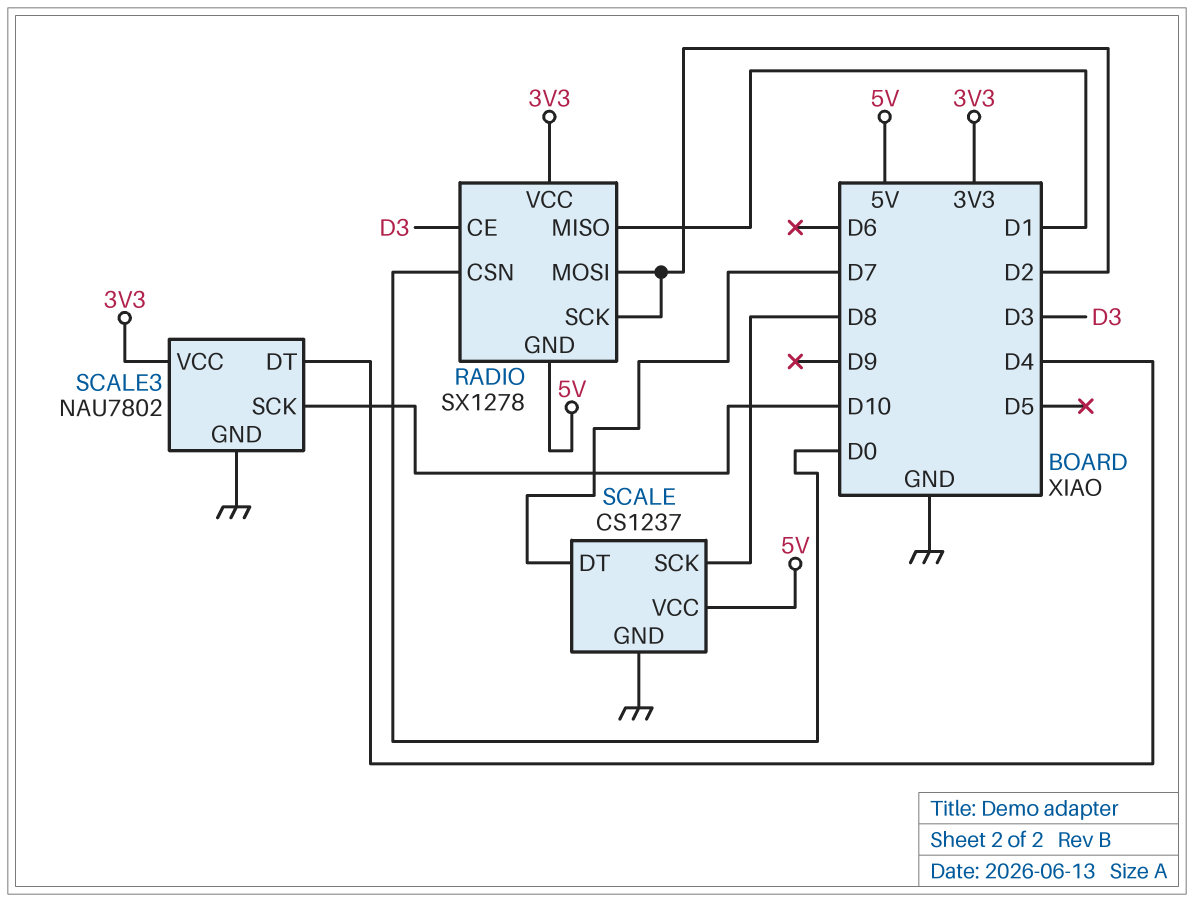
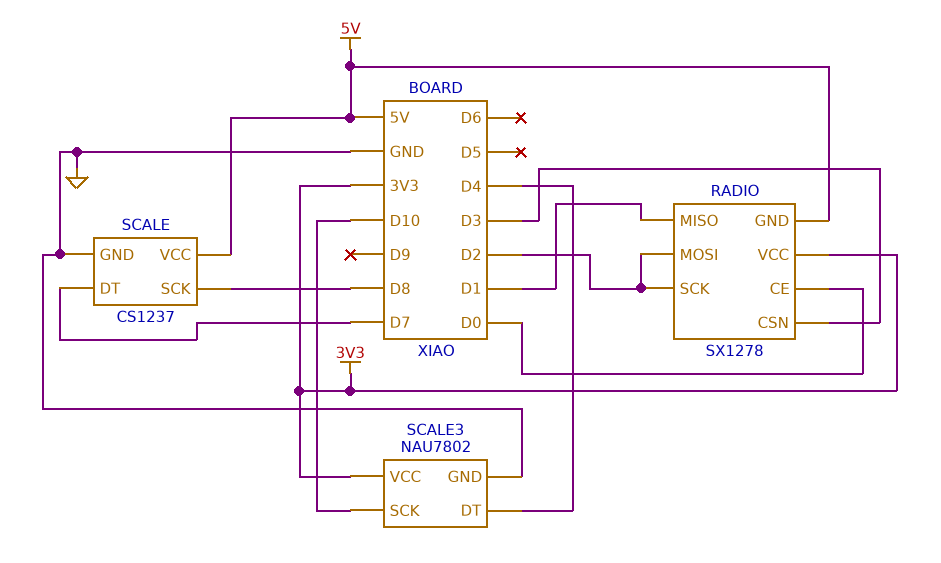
RADIO pin CE: D3 -> D0
RADIO pin CSN: D0 -> D3

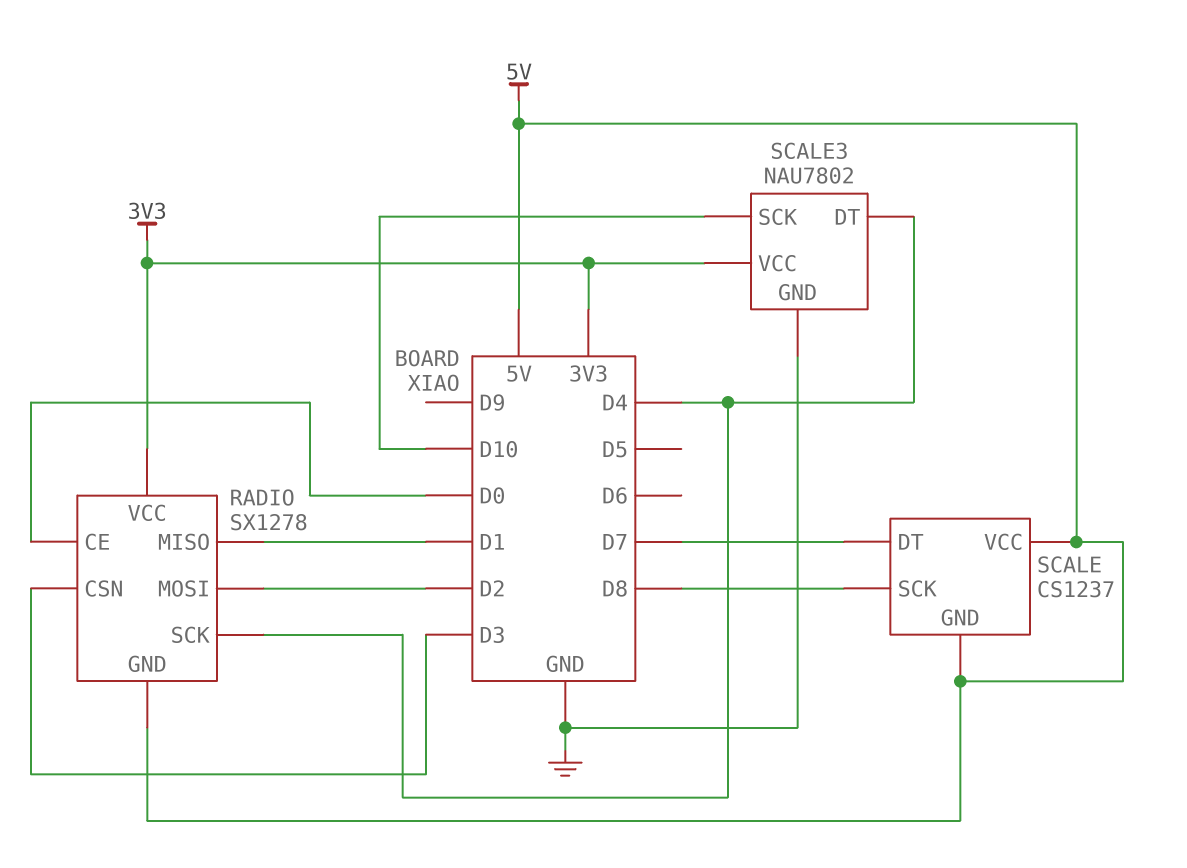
RADIO pin SCK: D2 -> D4
SCALE pin GND: GND -> 5V

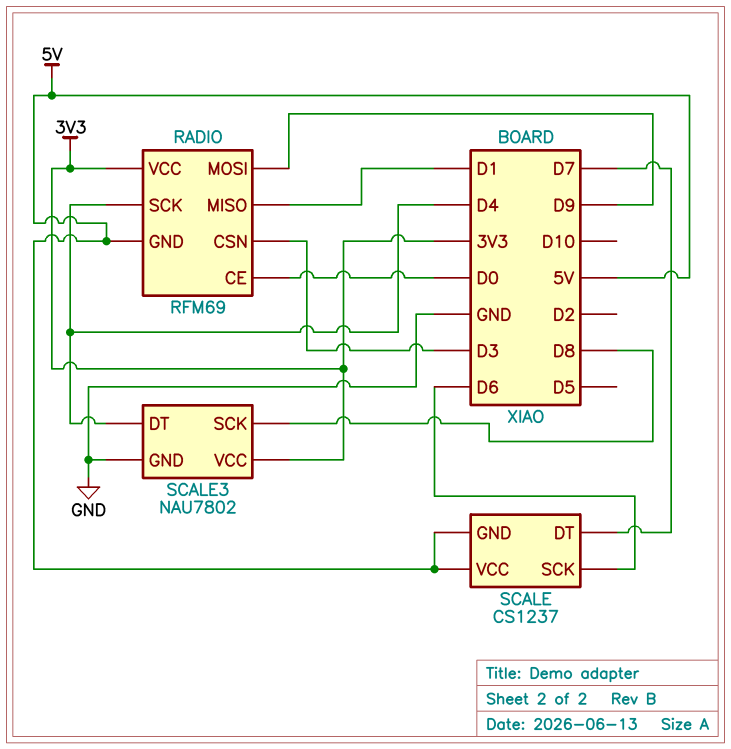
RADIO: SX1278 -> RFM69
RADIO pin MOSI: D2 -> D9
SCALE pin SCK: D8 -> D6
SCALE3 pin SCK: D10 -> D8

